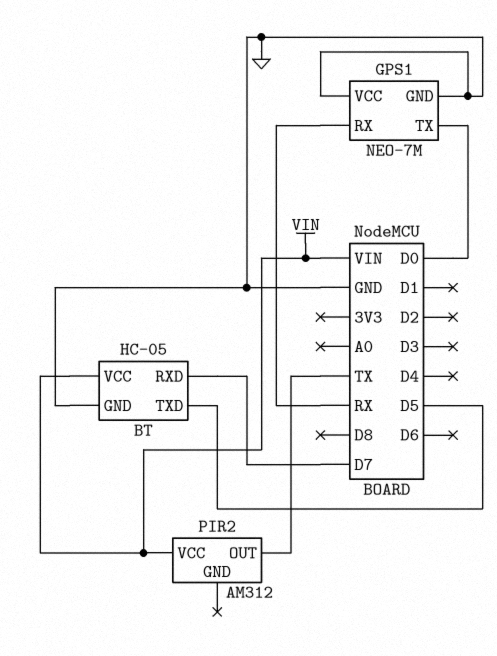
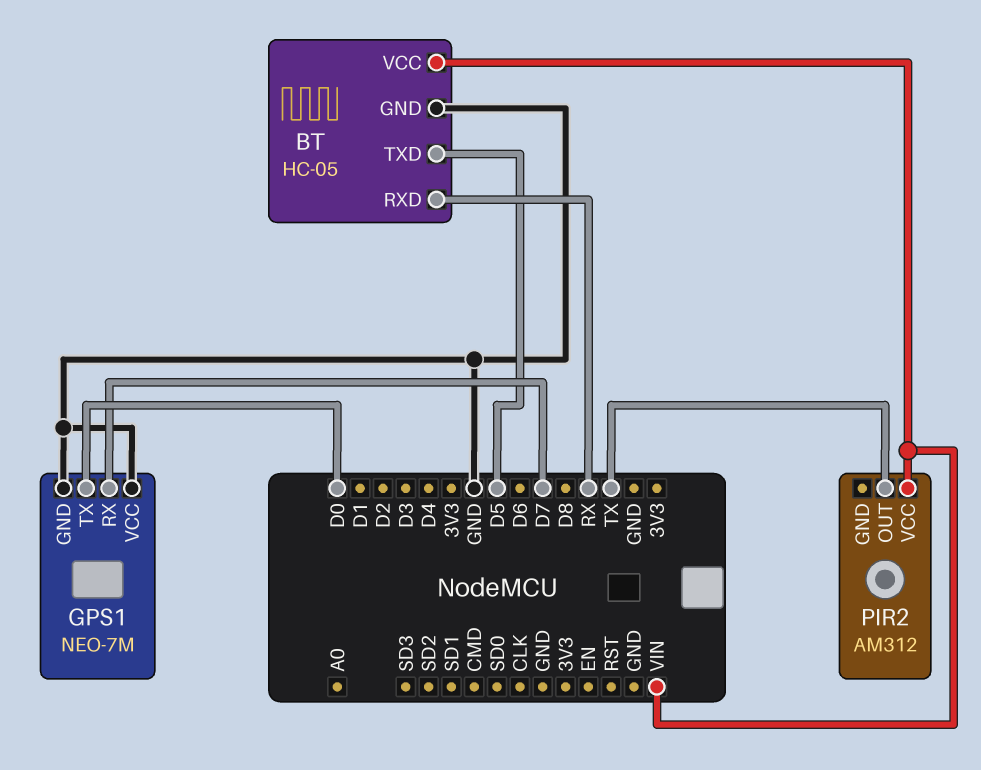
BT pin RXD: D7 -> RX
GPS1 pin RX: RX -> D7

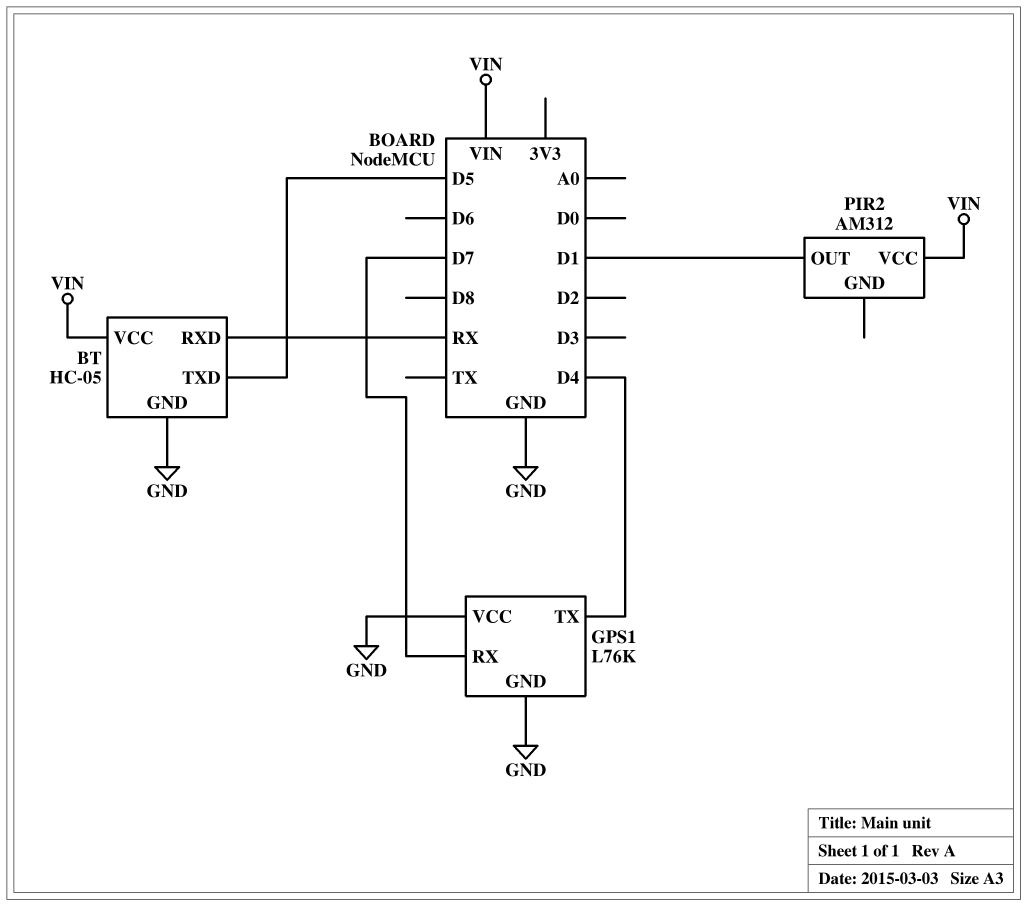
GPS1: NEO-7M -> L76K
GPS1 pin TX: D0 -> D4
PIR2 pin OUT: TX -> D1

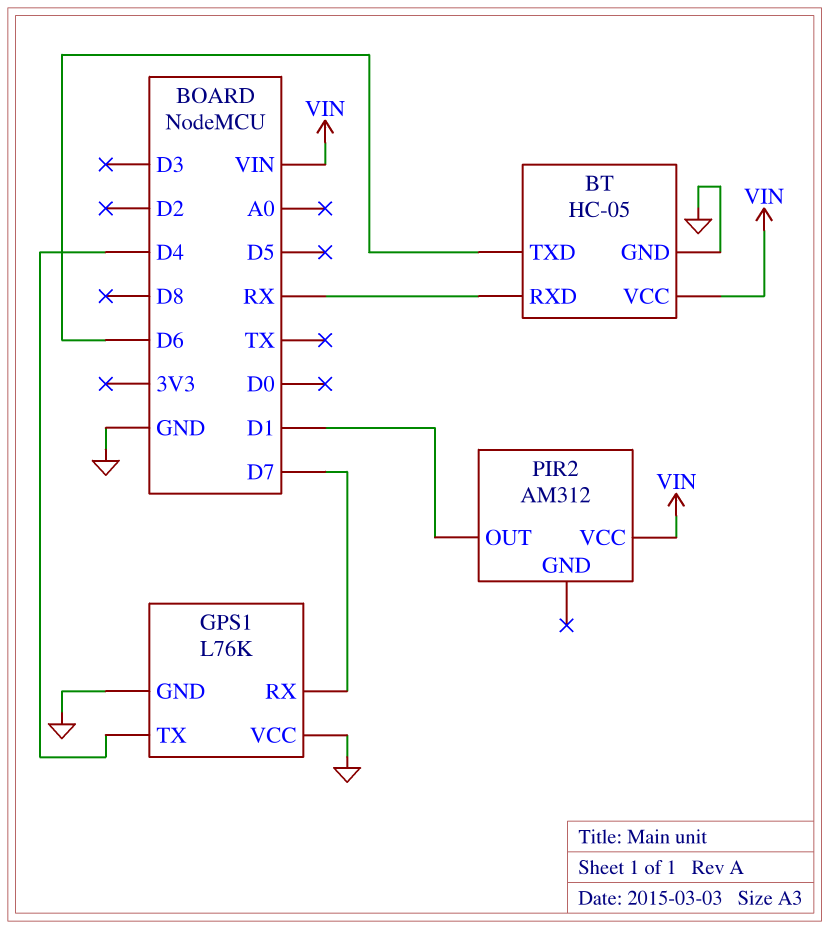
BT pin TXD: D5 -> D6

